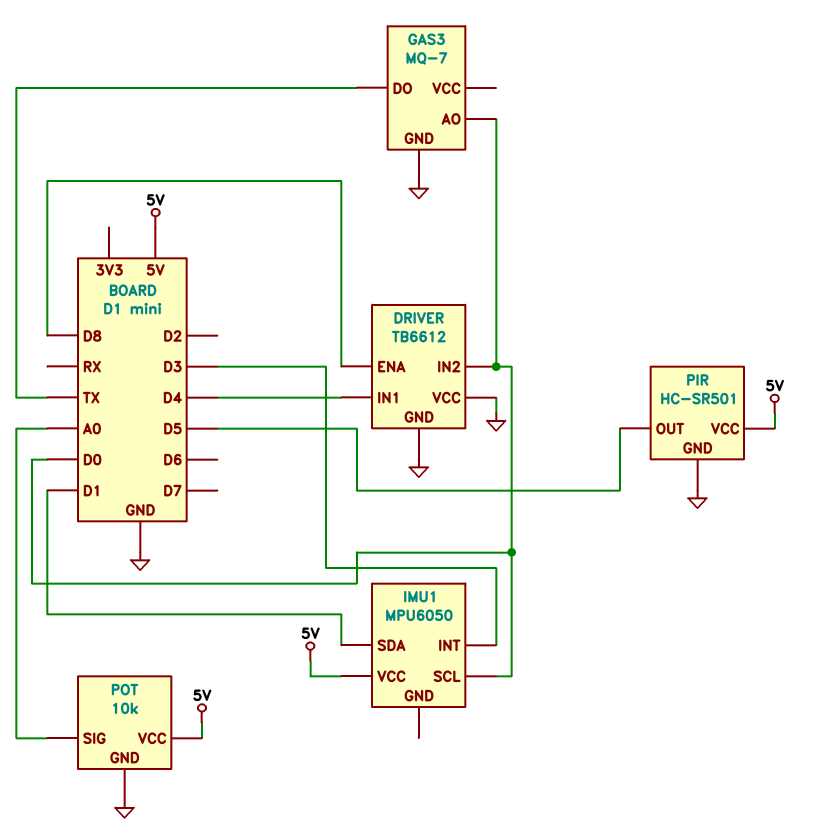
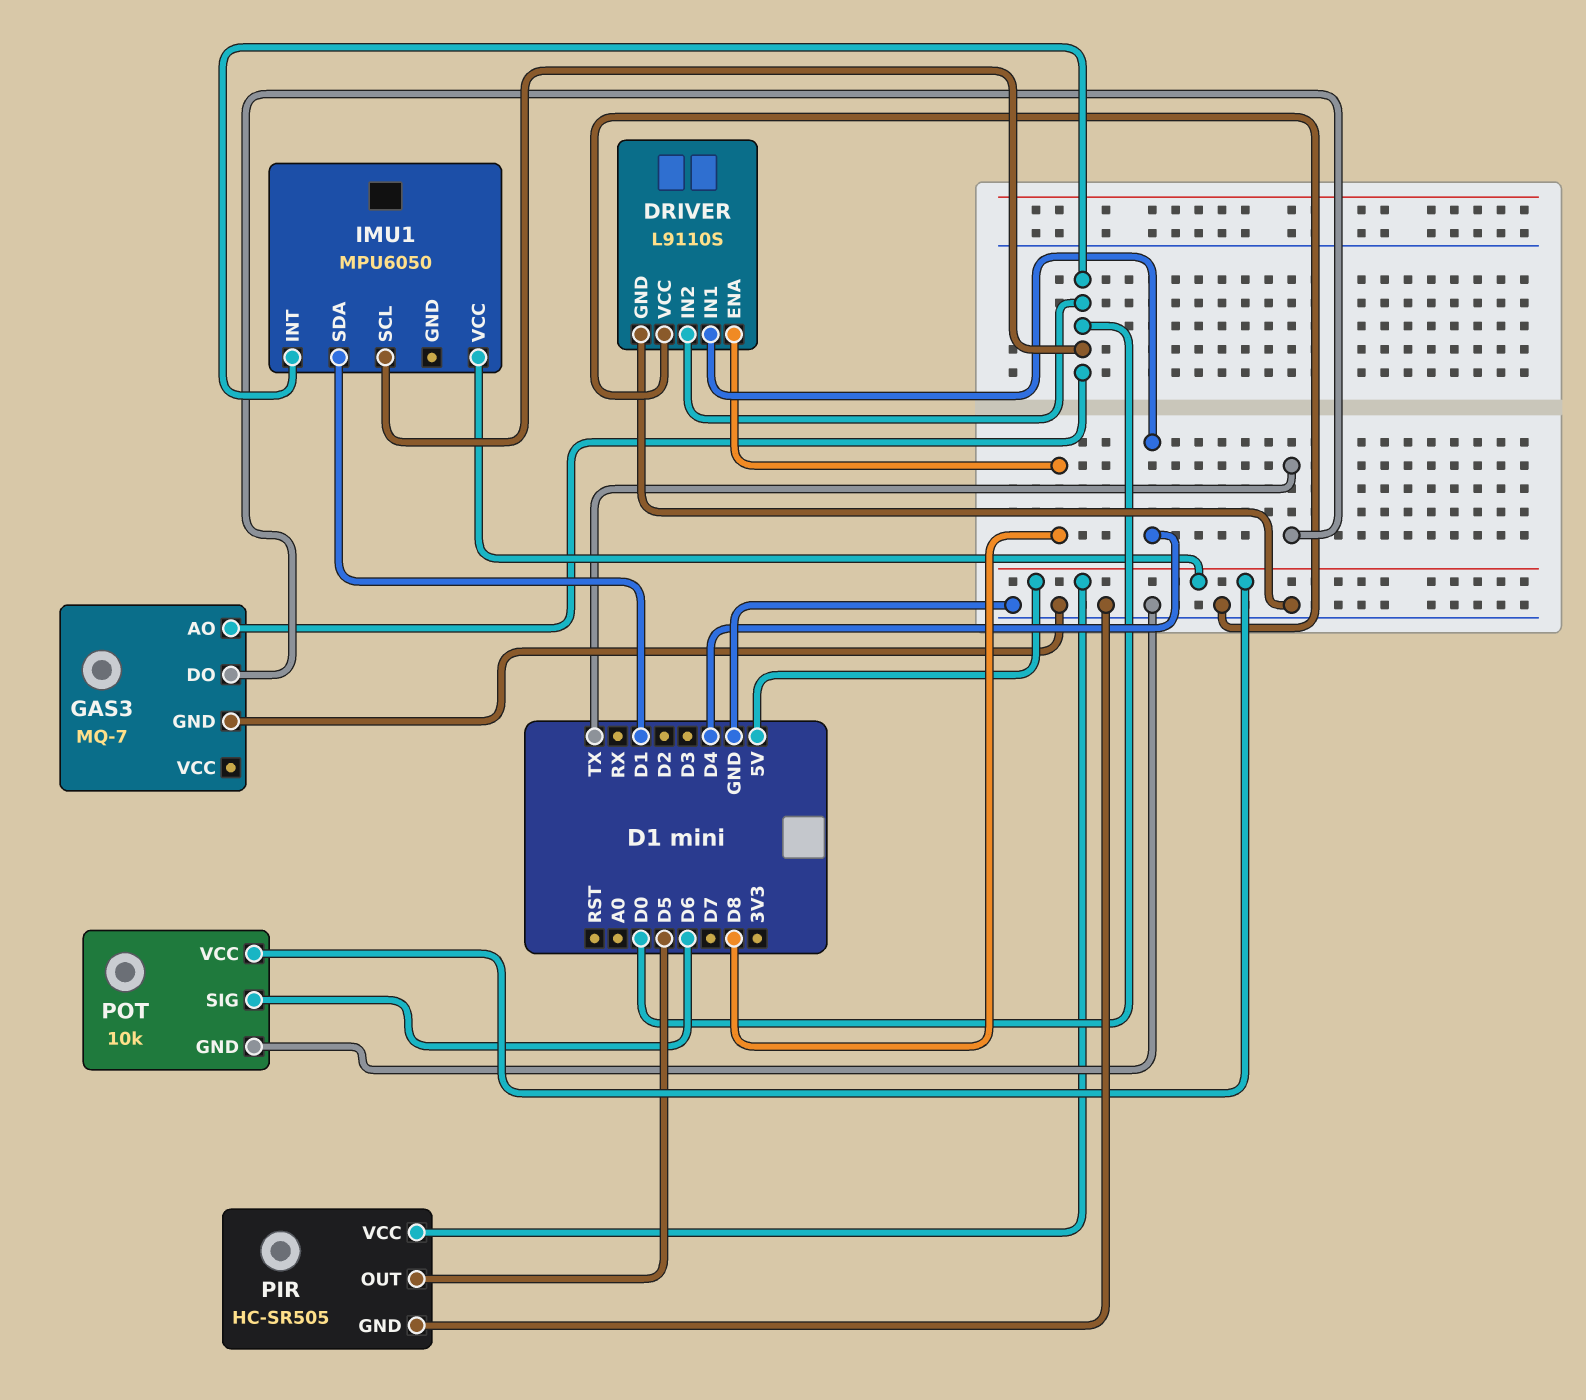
DRIVER: TB6612 -> L9110S
IMU1 pin INT: D3 -> D0
PIR: HC-SR501 -> HC-SR505
POT pin SIG: A0 -> D6

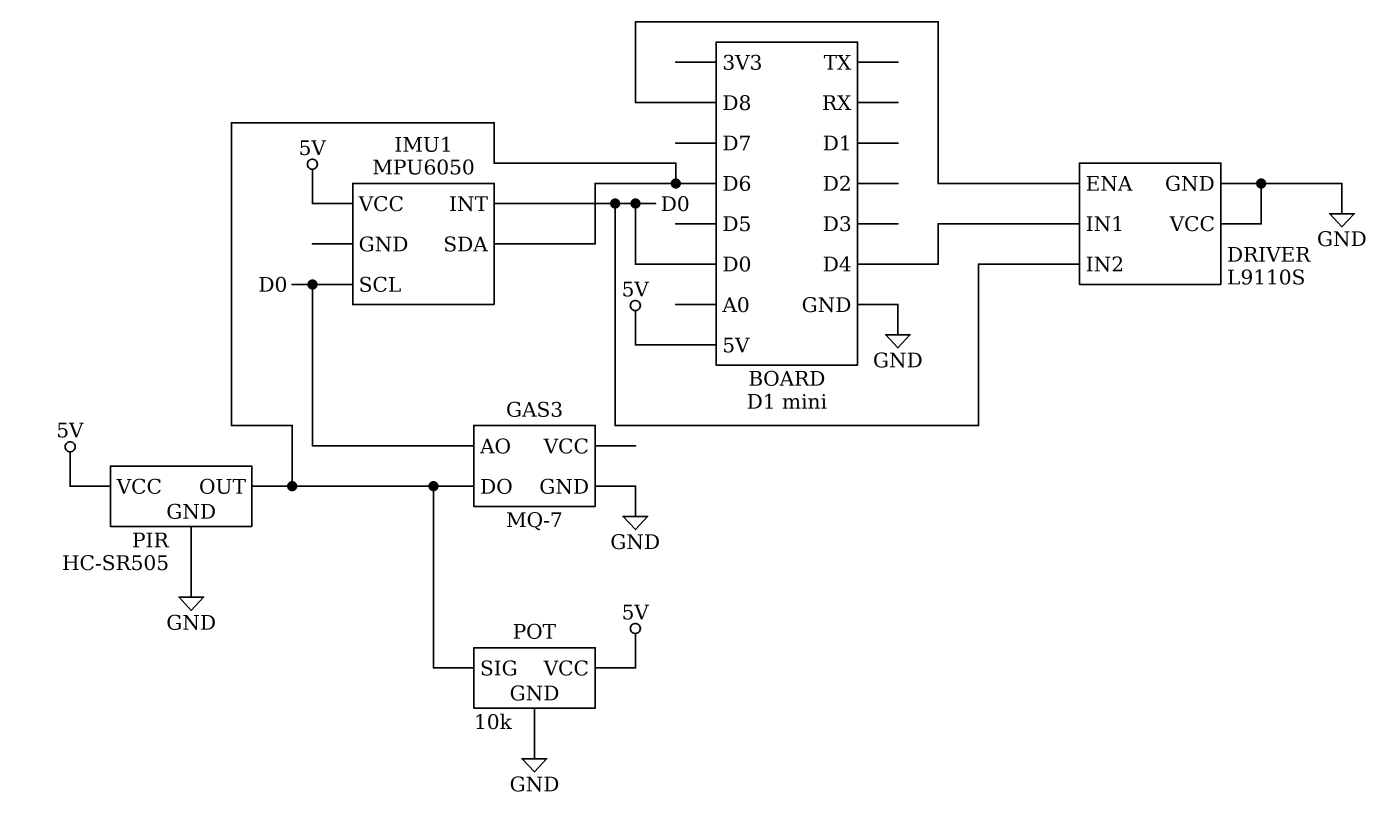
GAS3 pin DO: TX -> D6
IMU1 pin SDA: D1 -> D6
PIR pin OUT: D5 -> D6

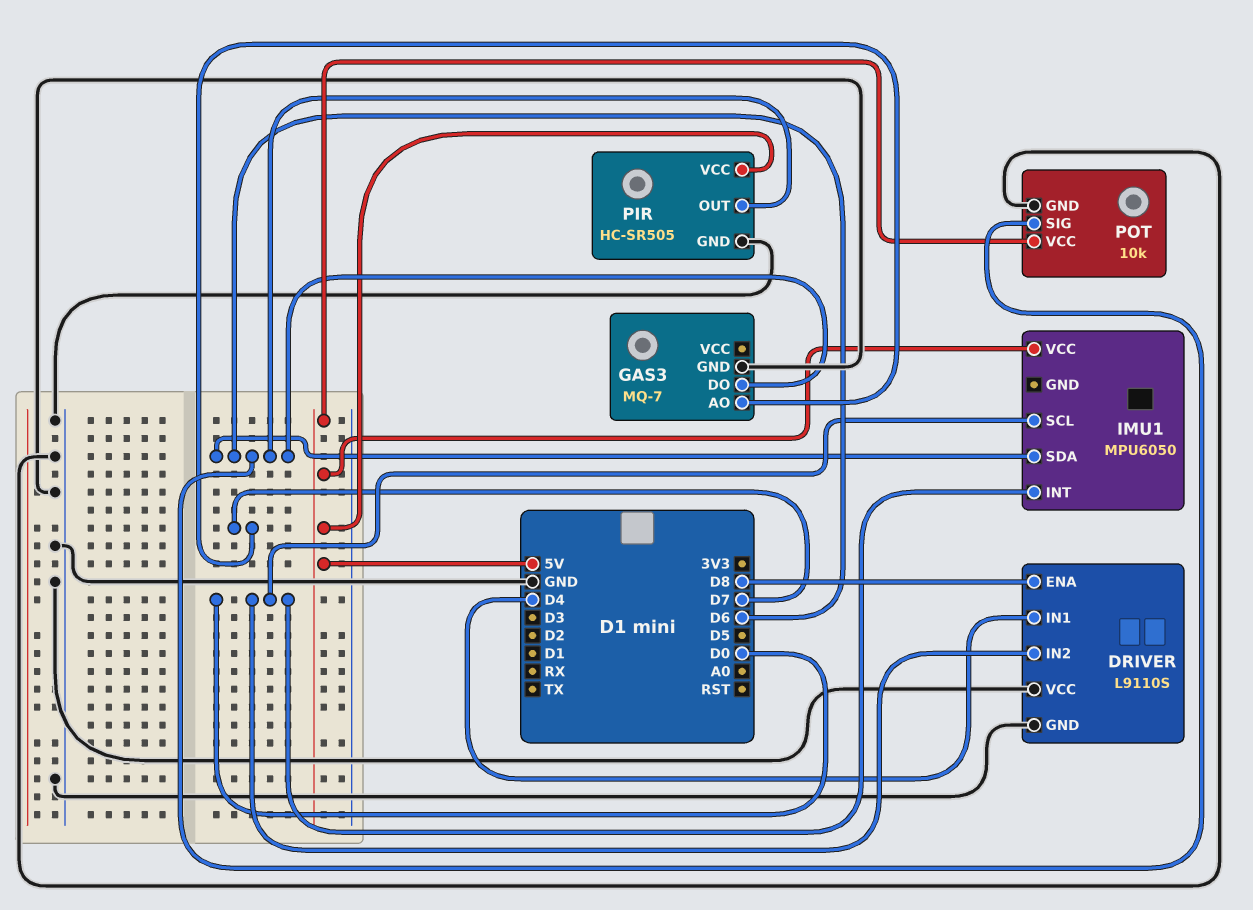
GAS3 pin AO: D0 -> D7

